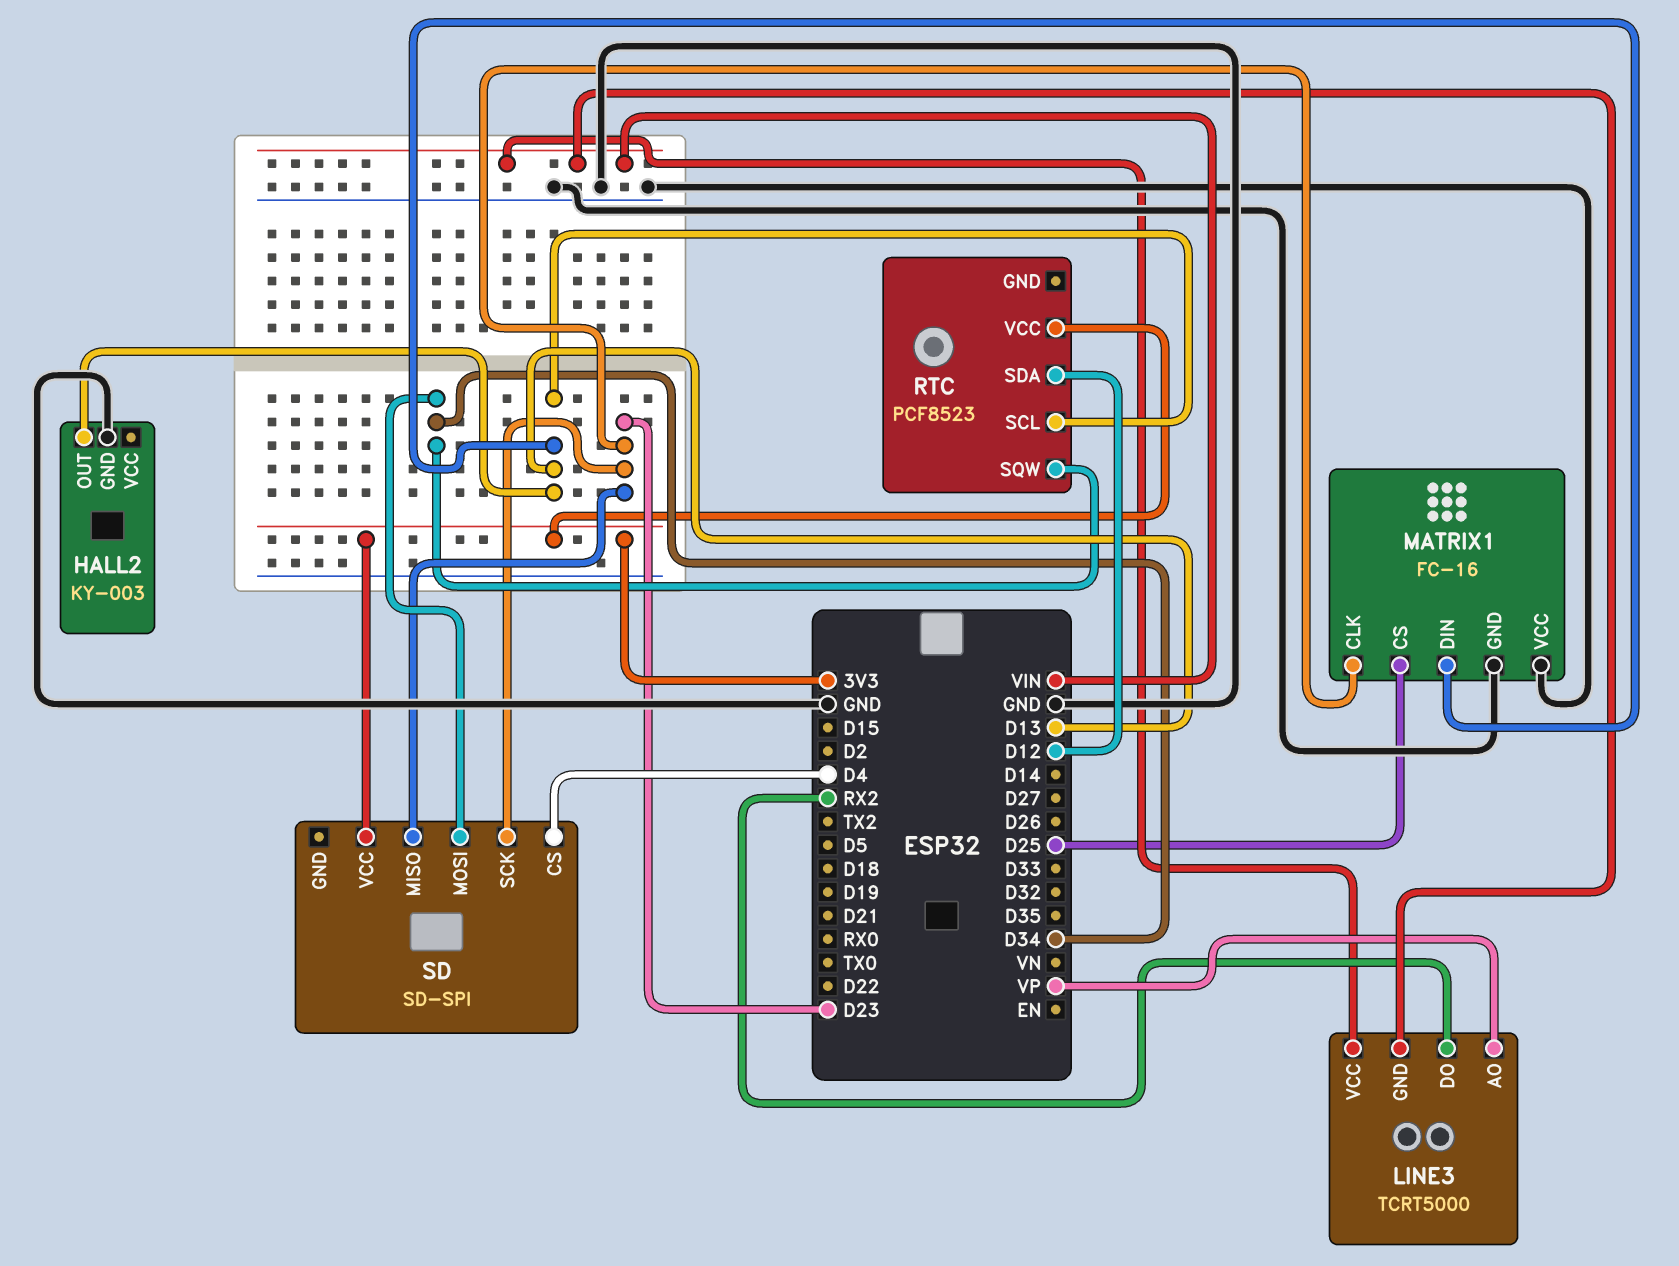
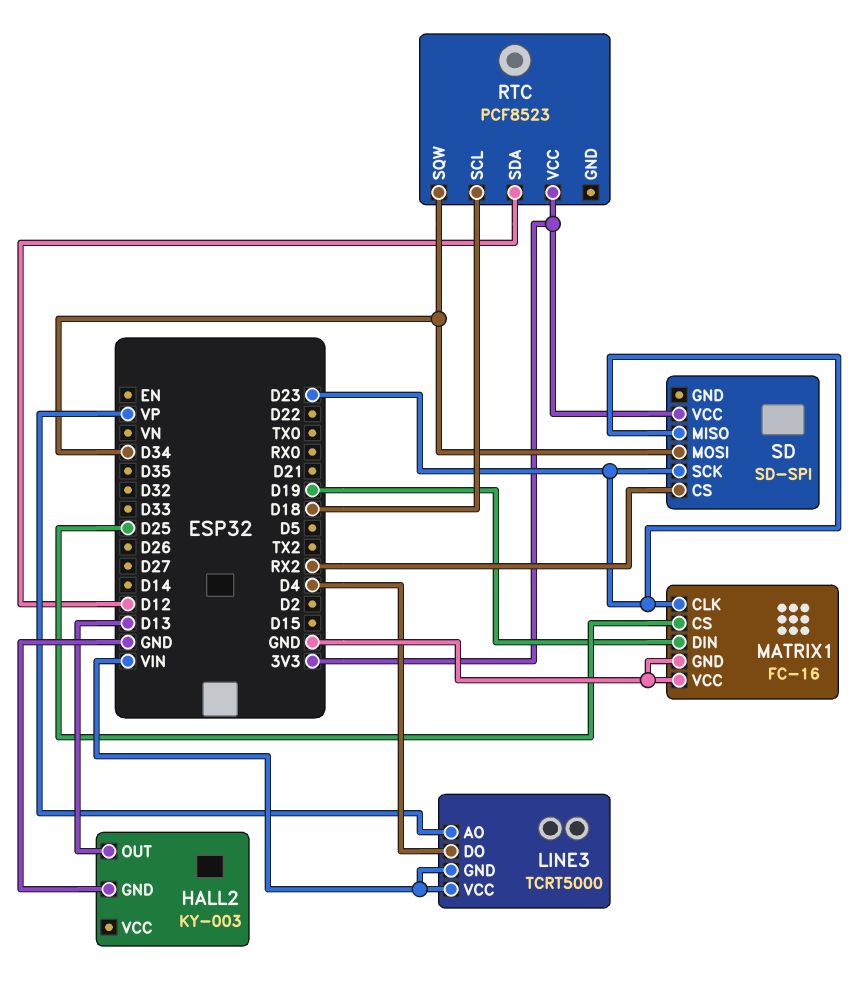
LINE3 pin DO: RX2 -> D4
MATRIX1 pin DIN: D13 -> D19
RTC pin SCL: D13 -> D18
SD pin CS: D4 -> RX2

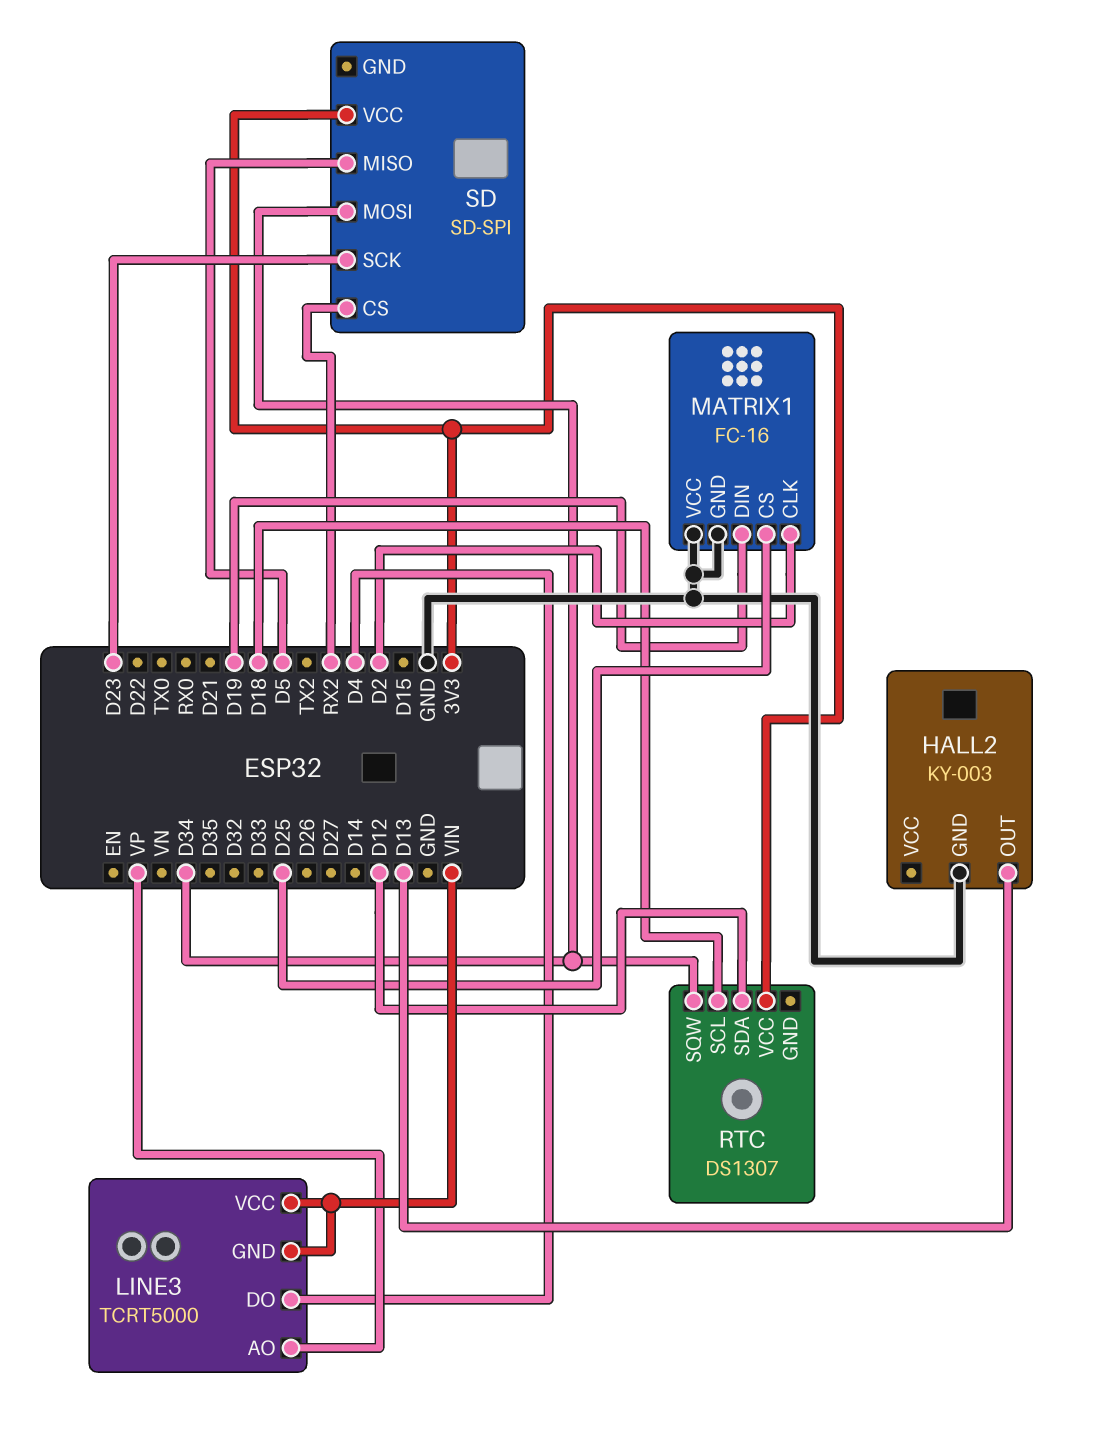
MATRIX1 pin CLK: D23 -> D2
RTC: PCF8523 -> DS1307
SD pin MISO: D23 -> D5

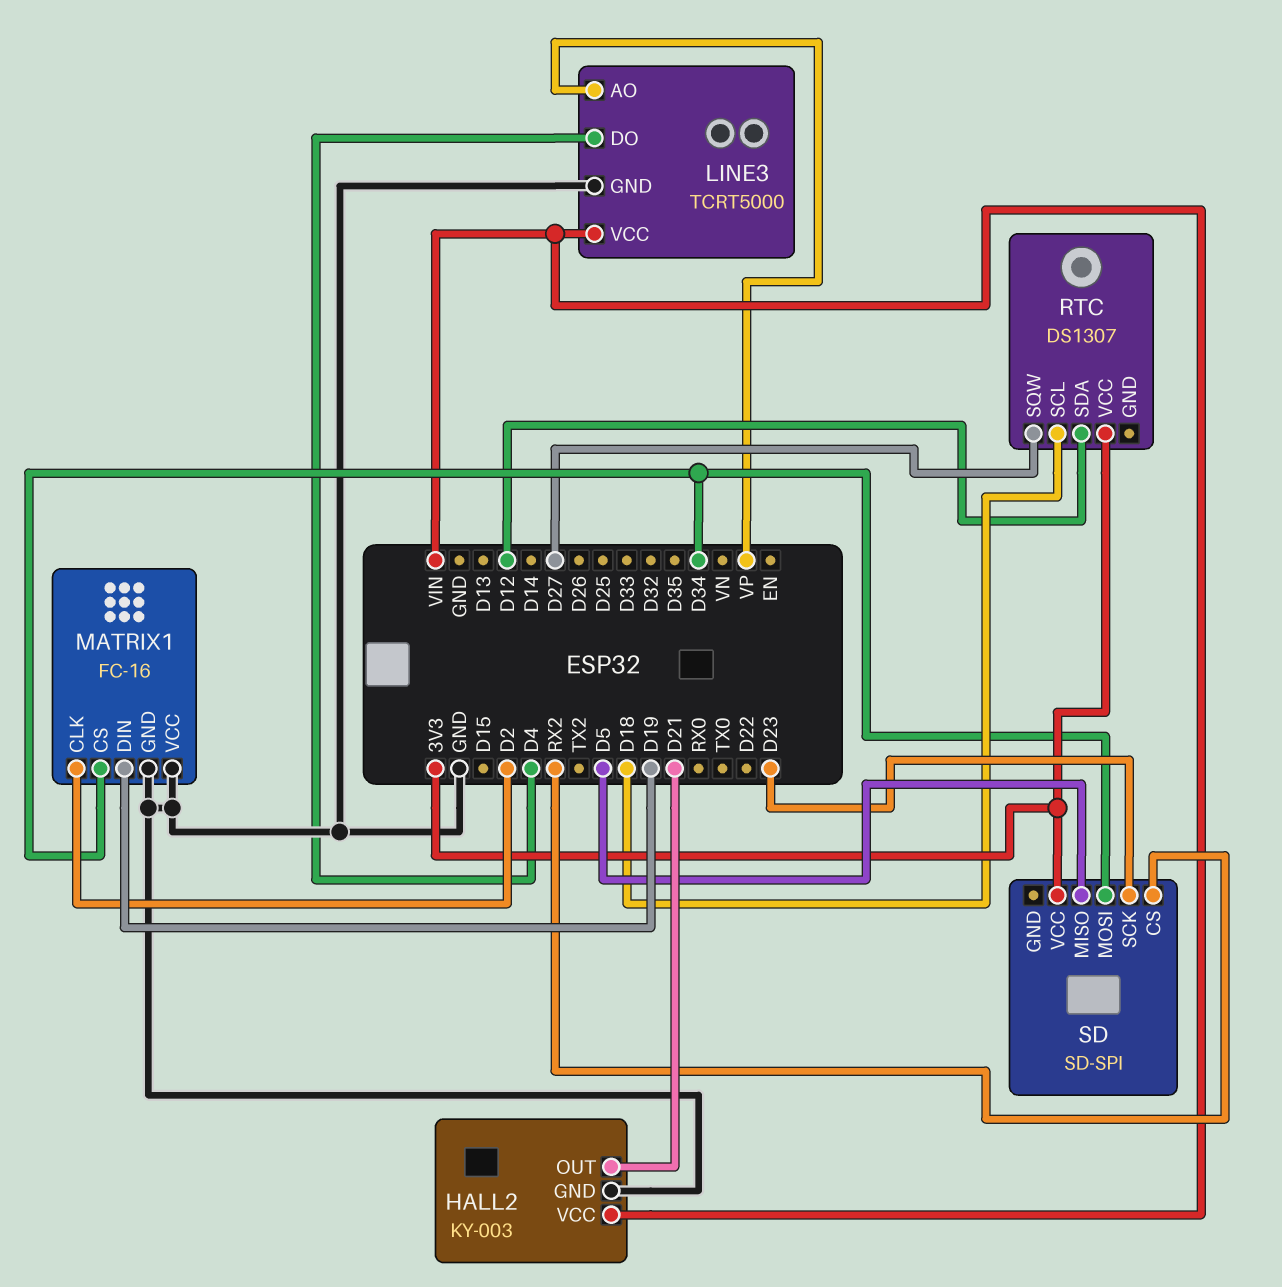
HALL2 pin OUT: D13 -> D21
HALL2 pin VCC: none -> VIN
LINE3 pin GND: VIN -> GND
MATRIX1 pin CS: D25 -> D34
RTC pin SQW: D34 -> D27

